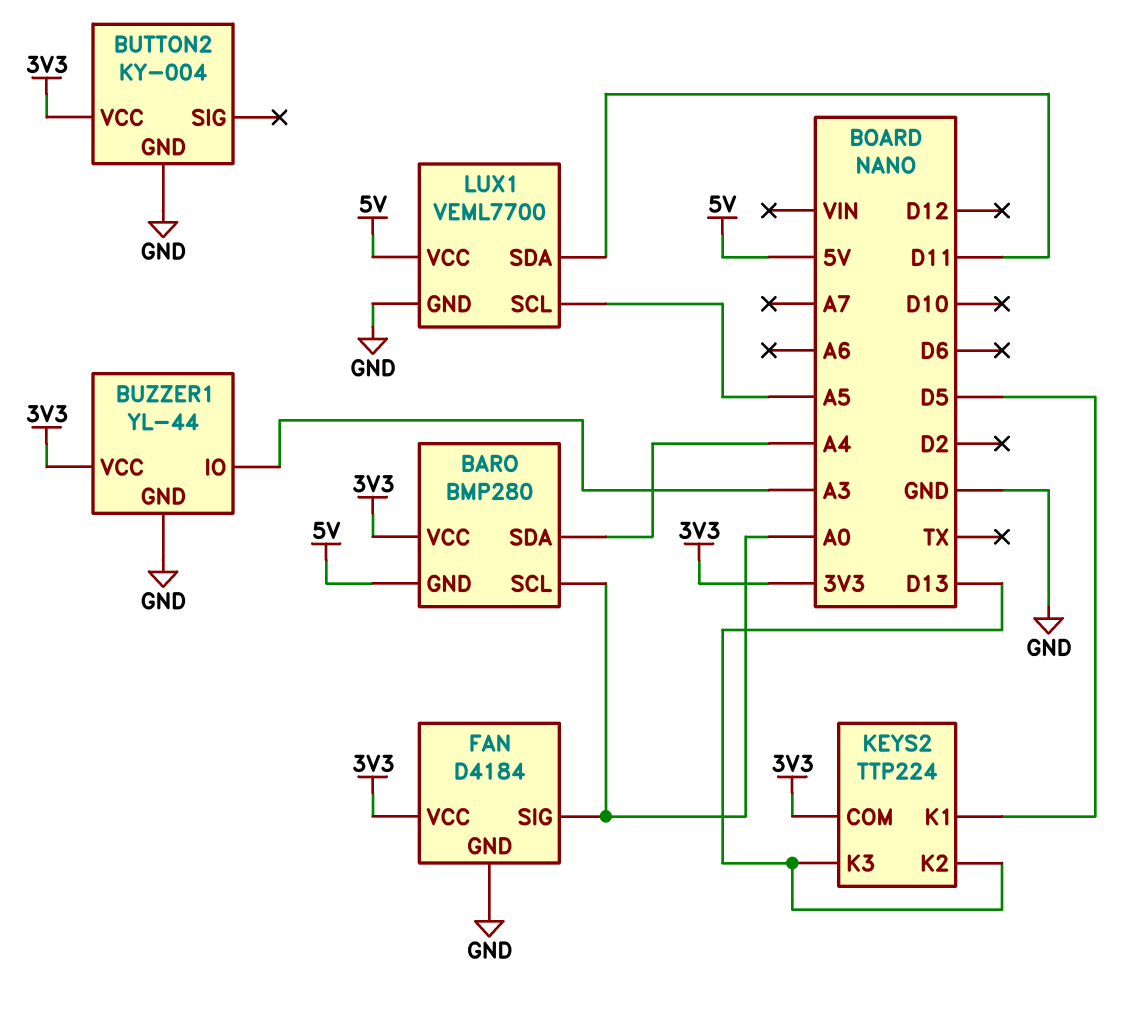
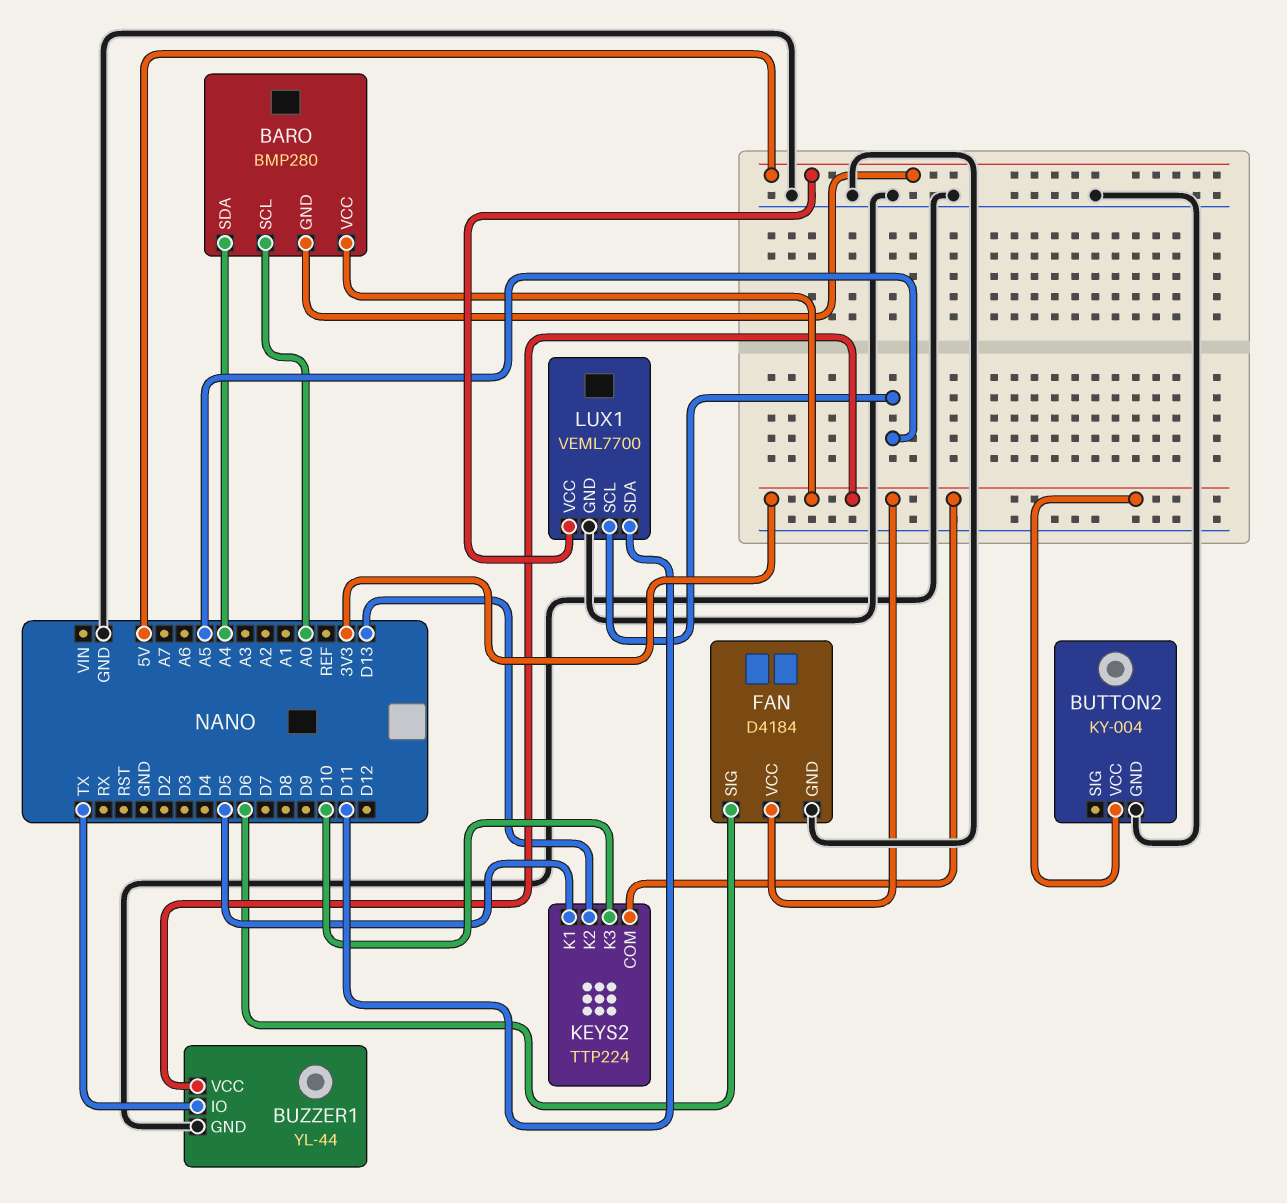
BUZZER1 pin IO: A3 -> TX
FAN pin SIG: A0 -> D6
KEYS2 pin K3: D13 -> D10

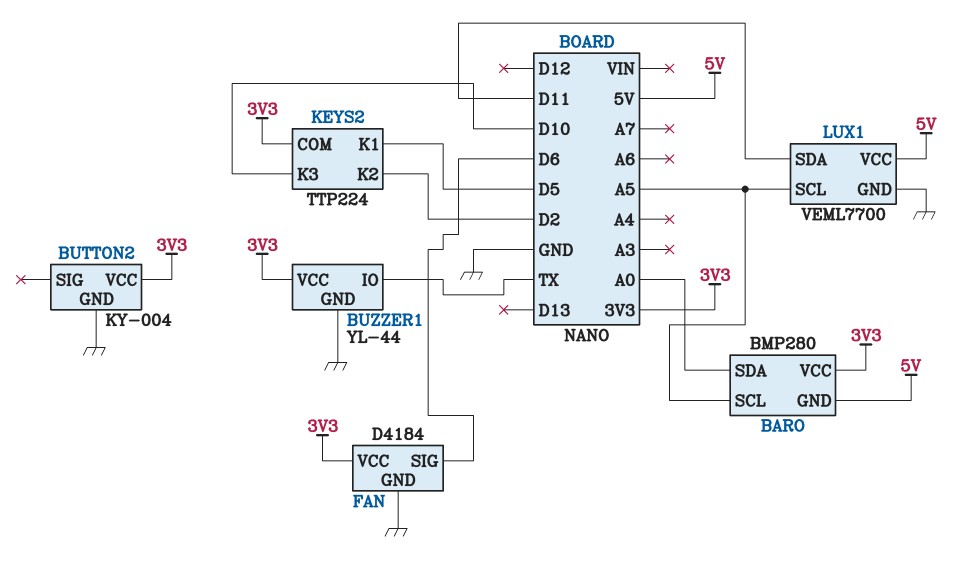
BARO pin SCL: A0 -> A5
BARO pin SDA: A4 -> A0
KEYS2 pin K2: D13 -> D2

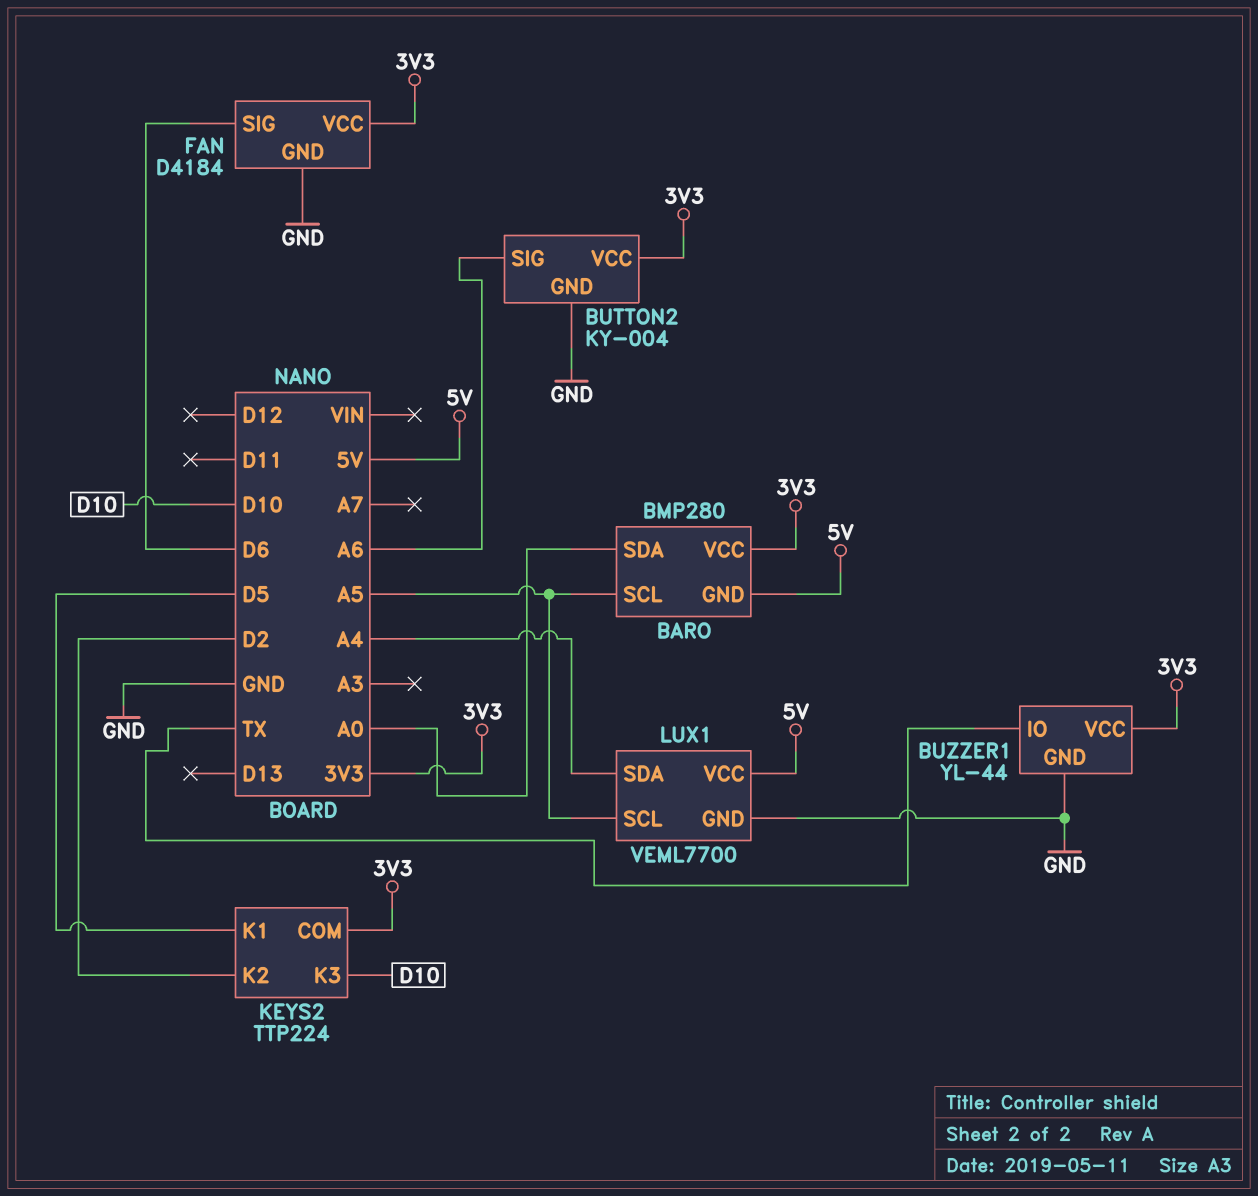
BUTTON2 pin SIG: none -> A6
LUX1 pin SDA: D11 -> A4

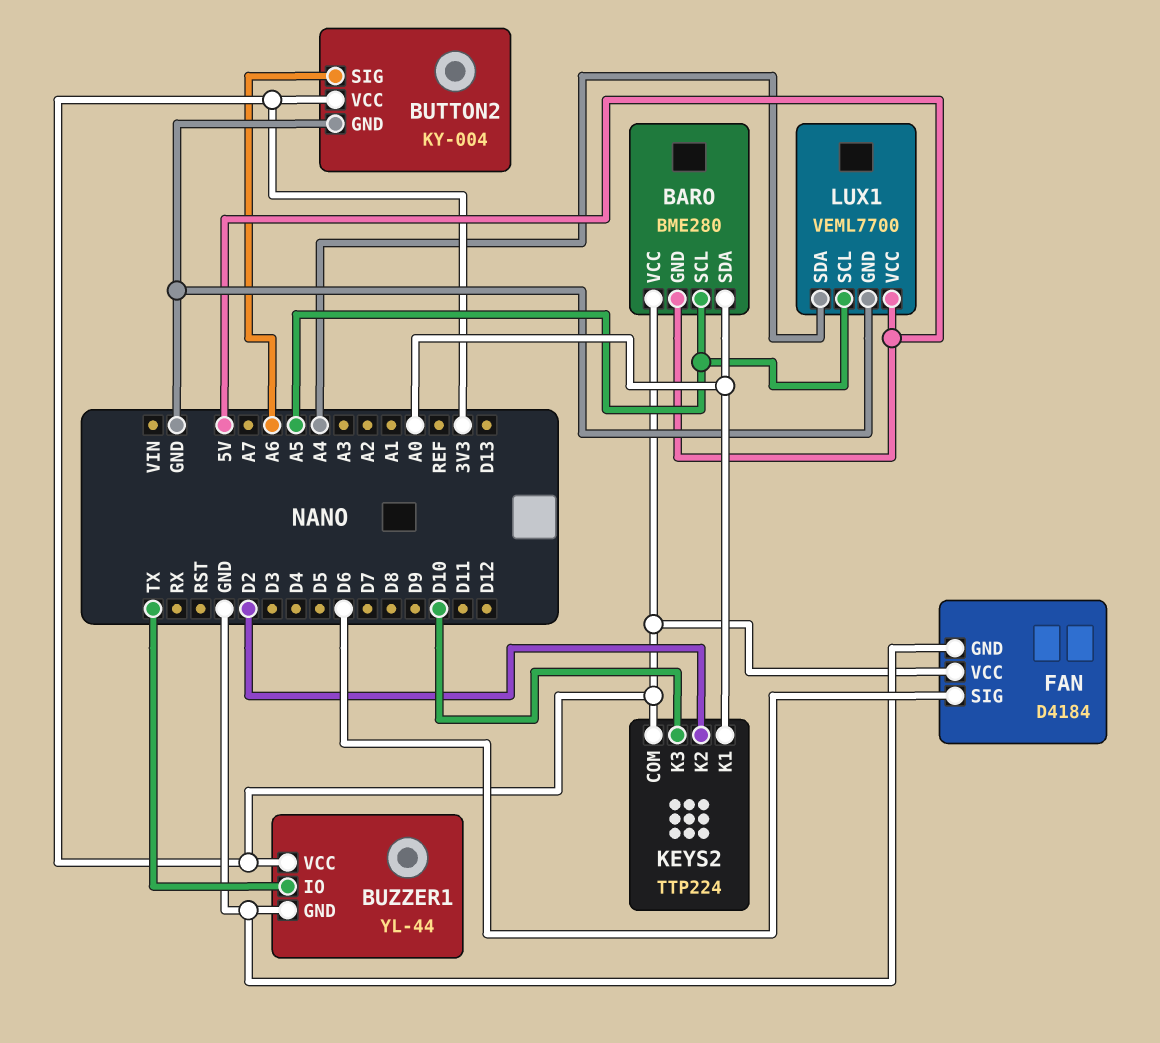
BARO: BMP280 -> BME280
KEYS2 pin K1: D5 -> A0

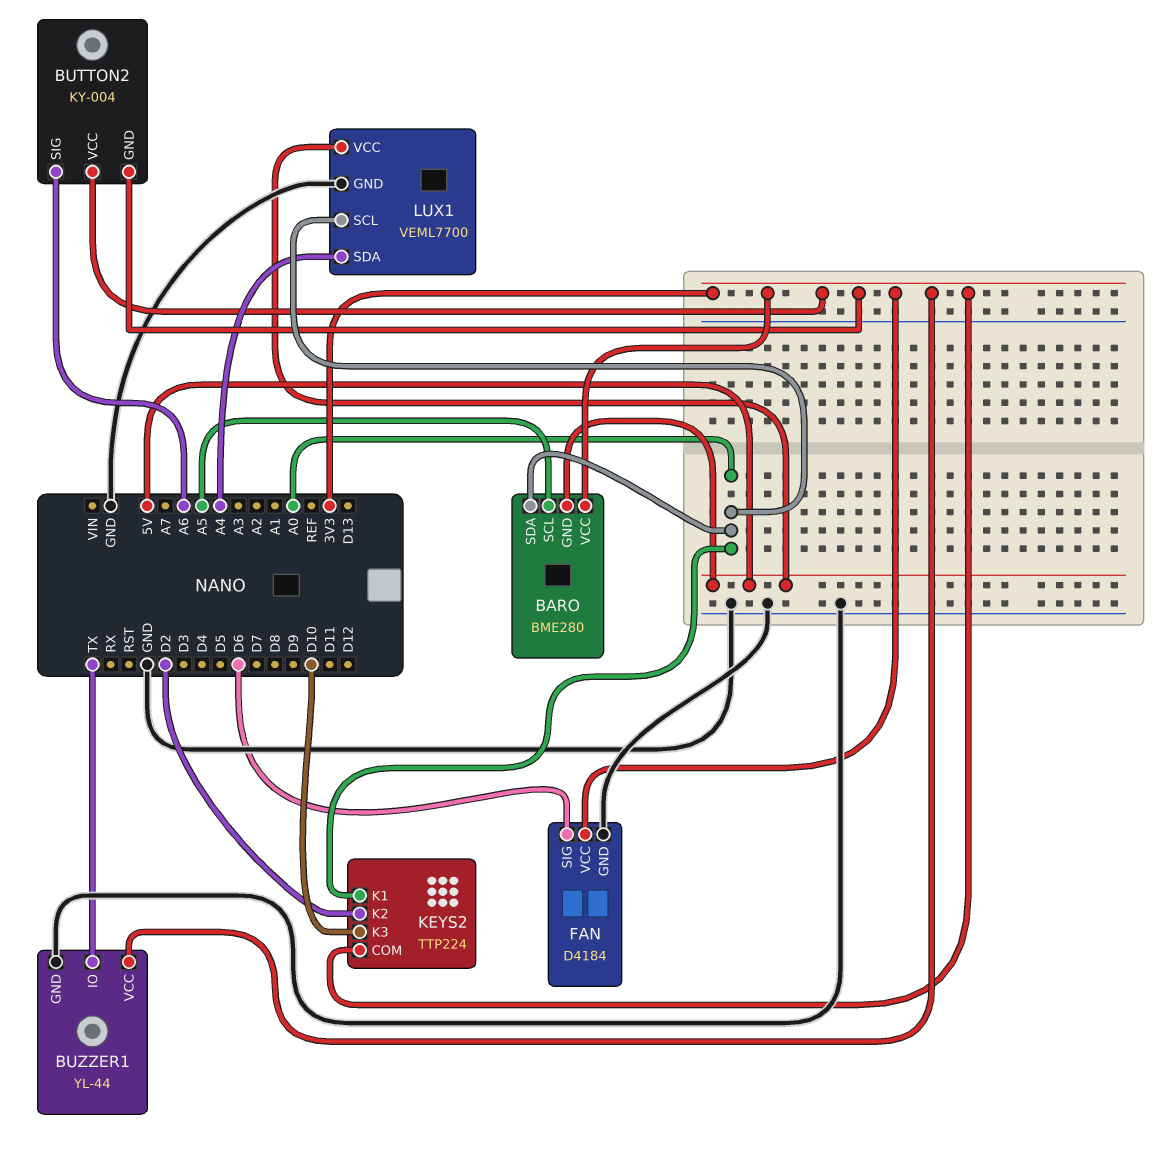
BUTTON2 pin GND: GND -> 3V3
LUX1 pin SCL: A5 -> A0

